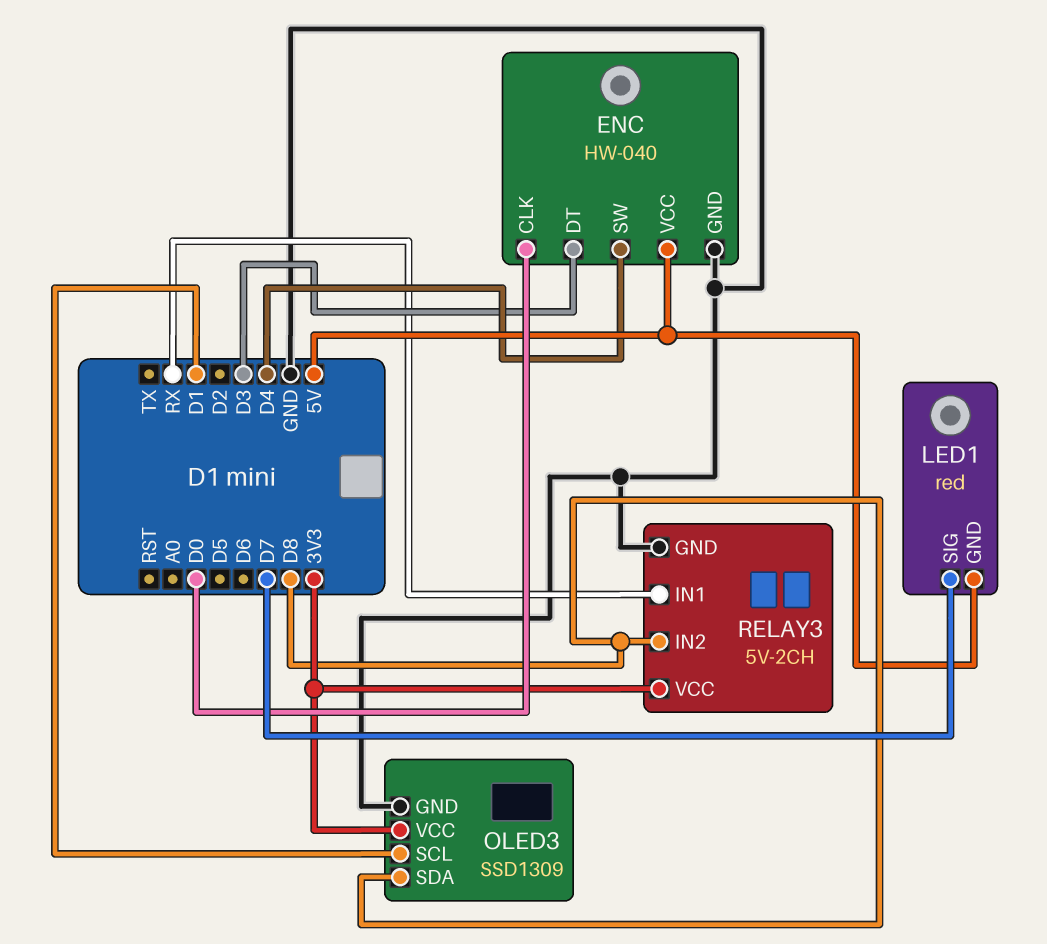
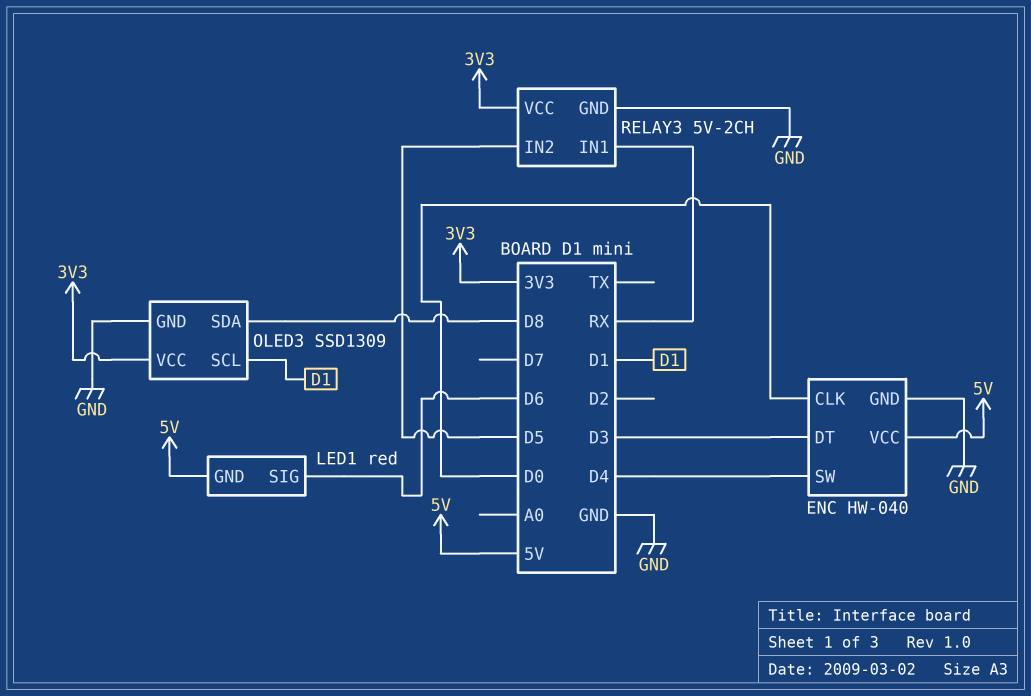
LED1 pin SIG: D7 -> D6
RELAY3 pin IN2: D8 -> D5

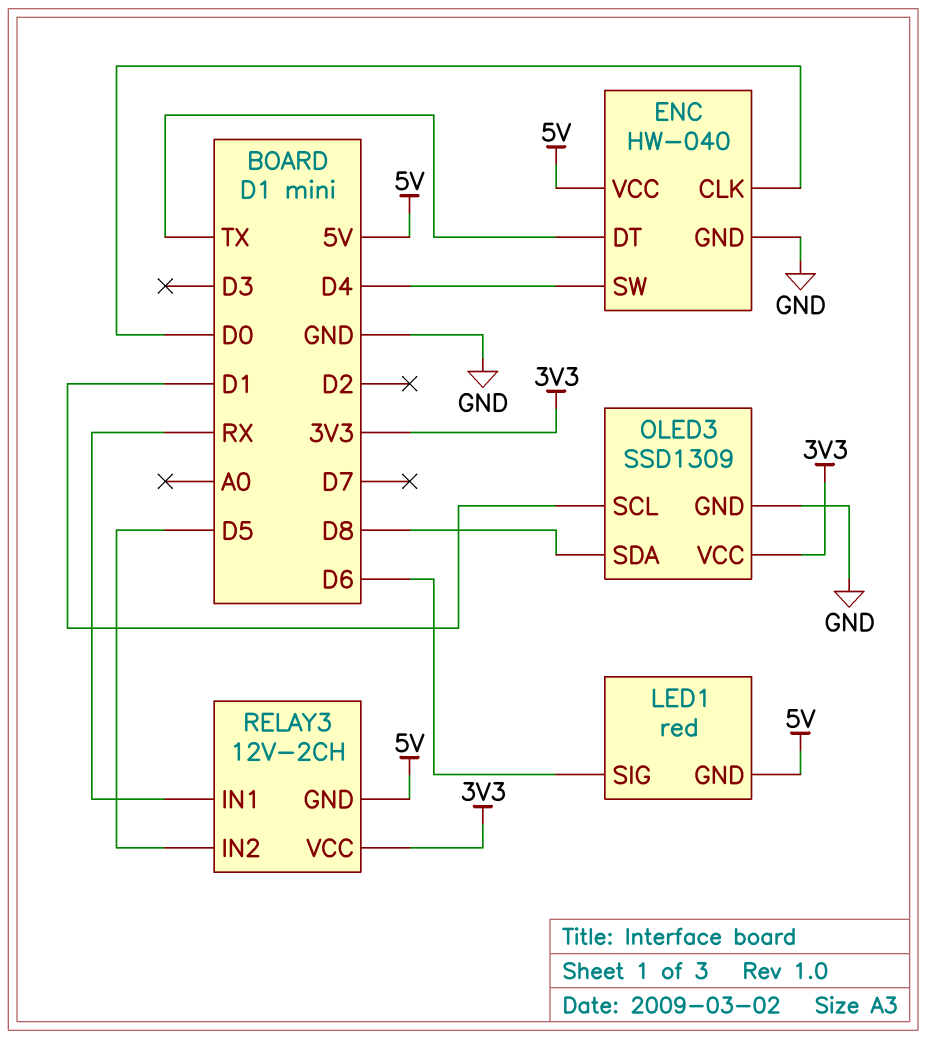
ENC pin DT: D3 -> TX
RELAY3: 5V-2CH -> 12V-2CH
RELAY3 pin GND: GND -> 5V

